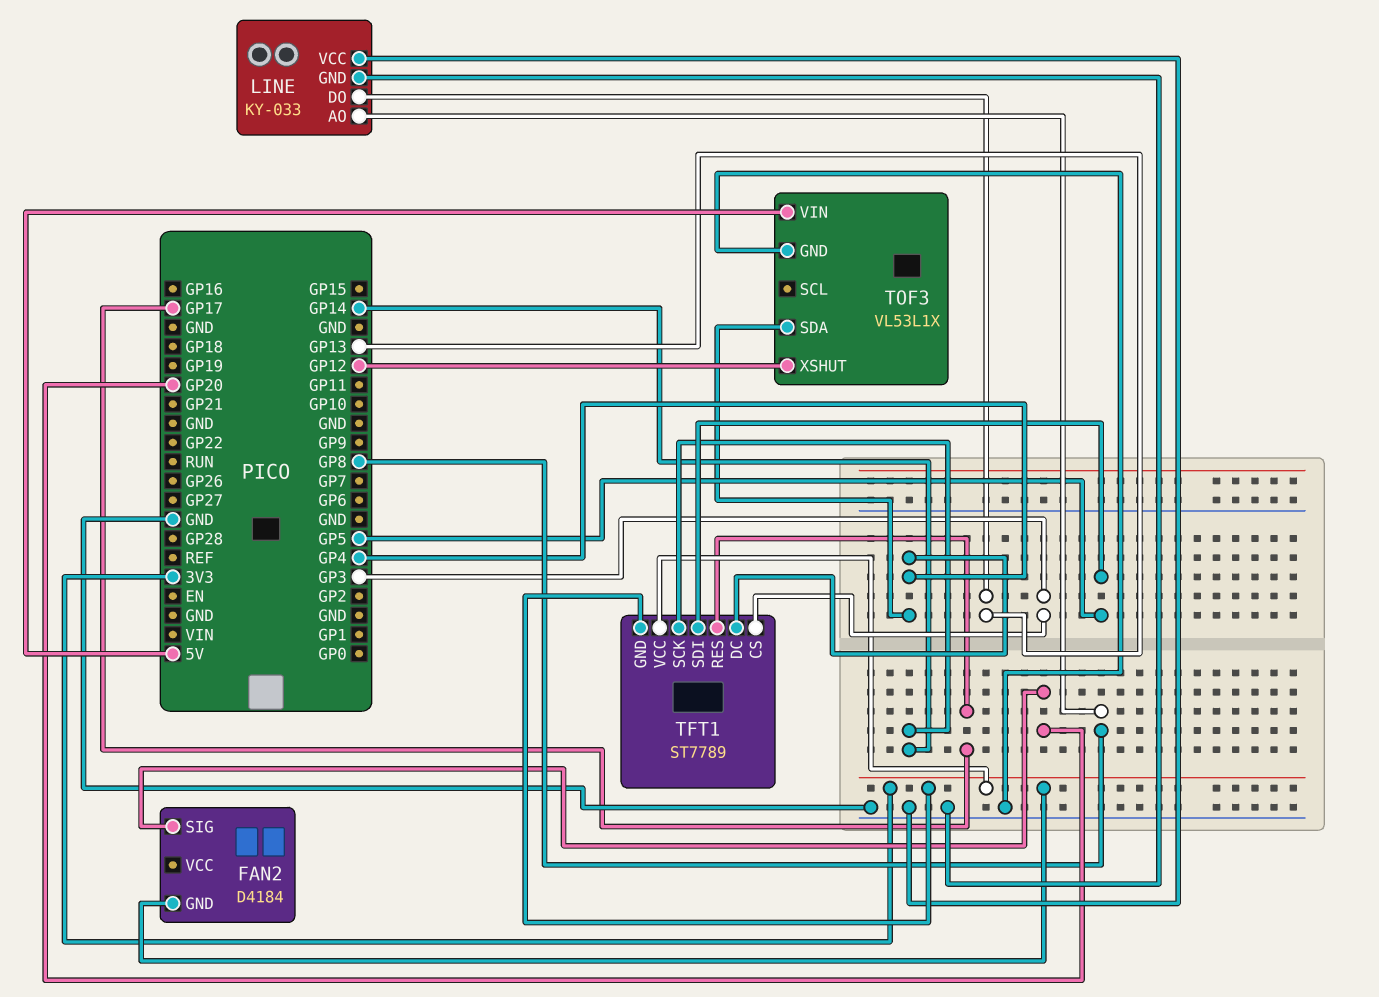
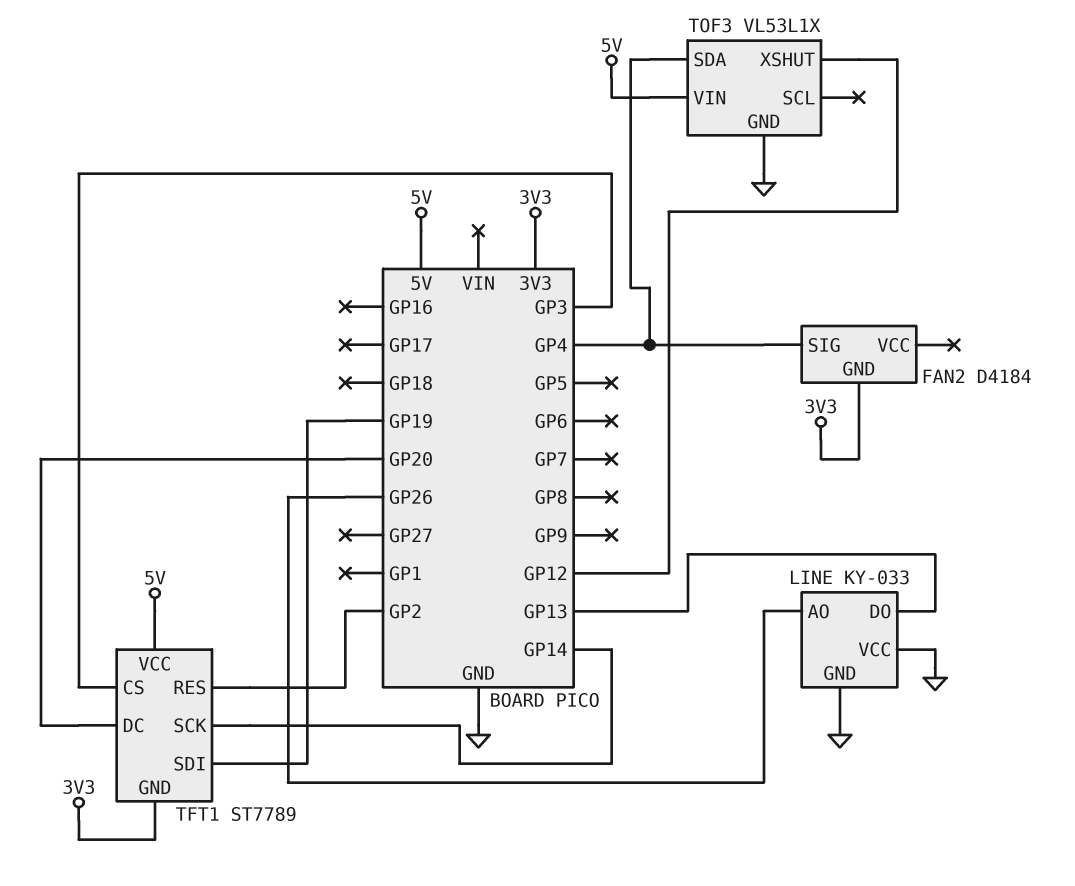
FAN2 pin SIG: GP20 -> GP4
LINE pin AO: GP8 -> GP26
TFT1 pin DC: GP4 -> GP20
TFT1 pin RES: GP17 -> GP2
TFT1 pin SDI: GP5 -> GP19
TFT1 pin VCC: 3V3 -> 5V

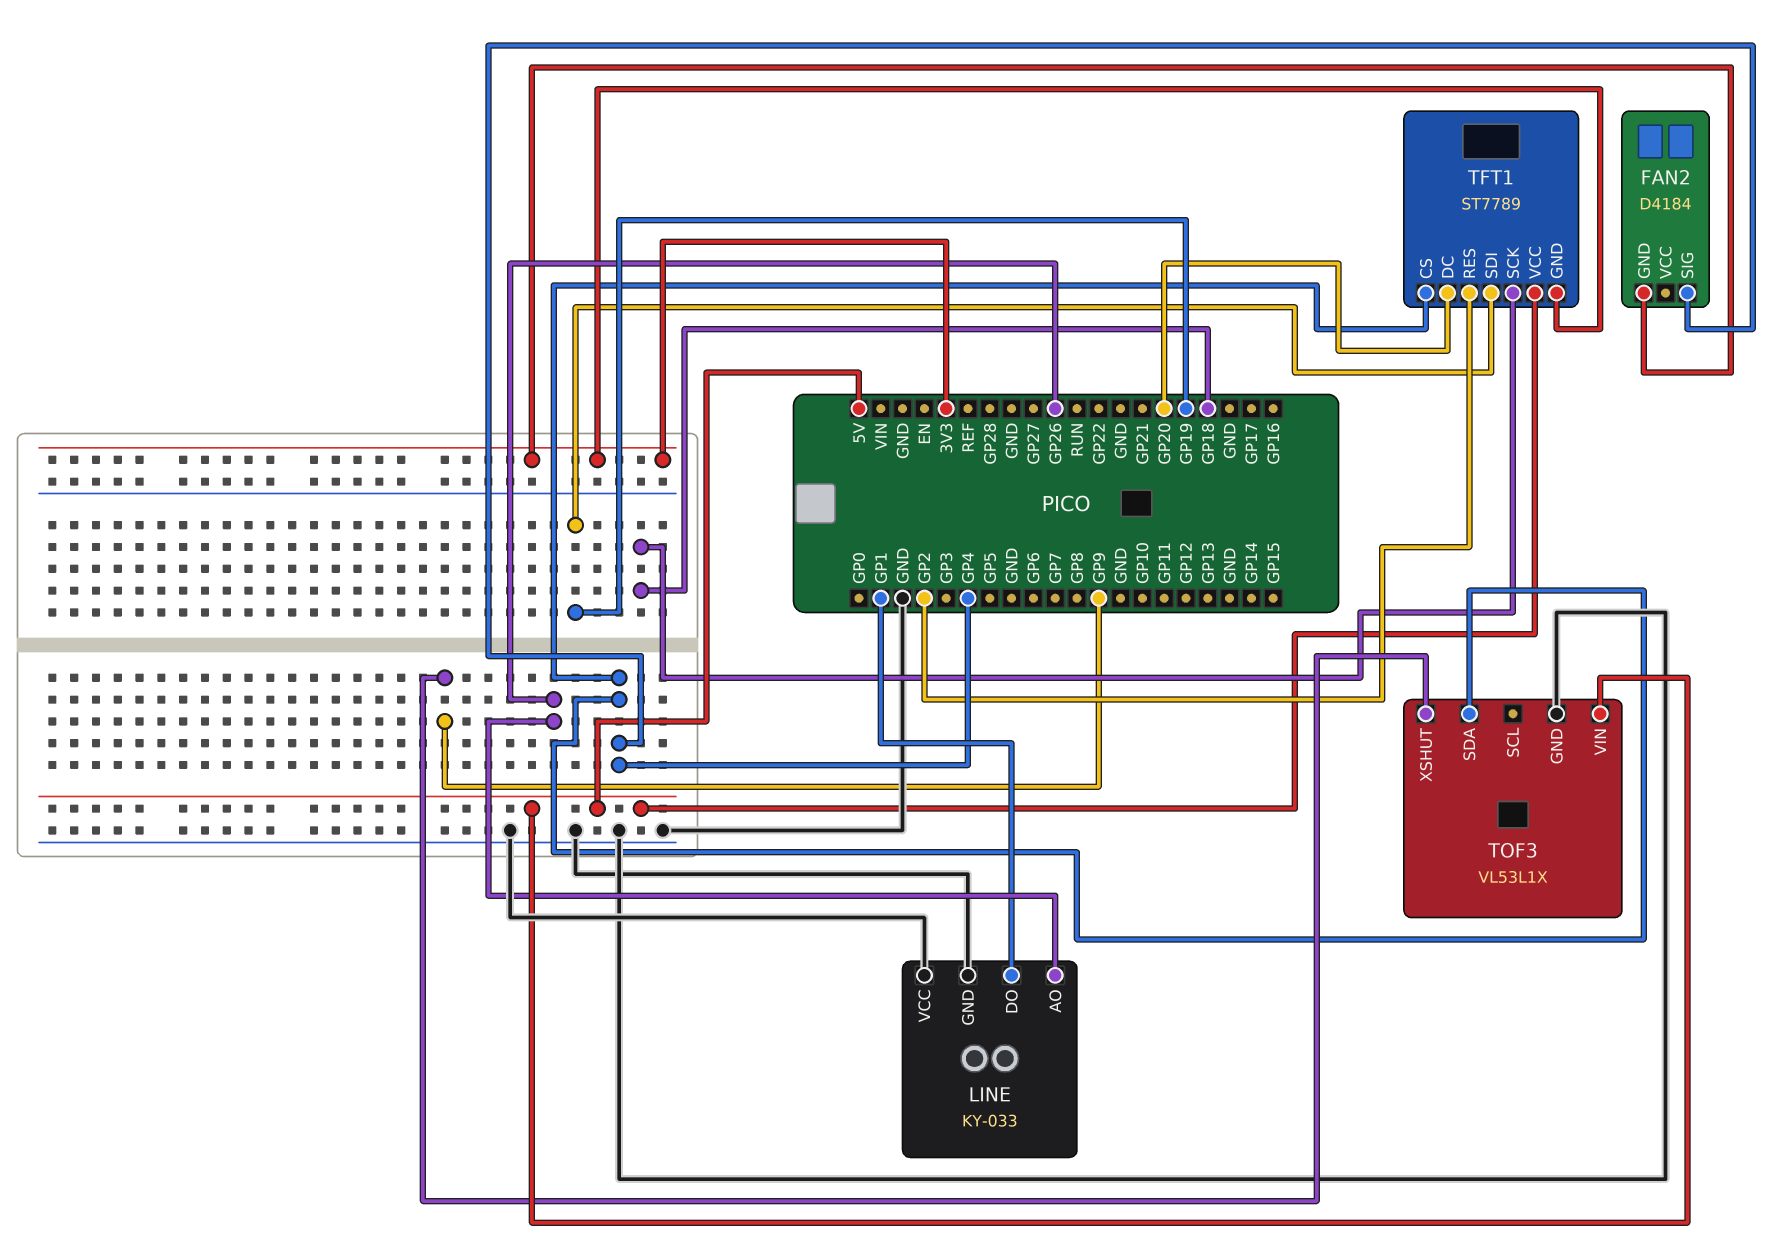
LINE pin DO: GP13 -> GP1
TFT1 pin CS: GP3 -> GP4
TFT1 pin SCK: GP14 -> GP18
TOF3 pin XSHUT: GP12 -> GP9

